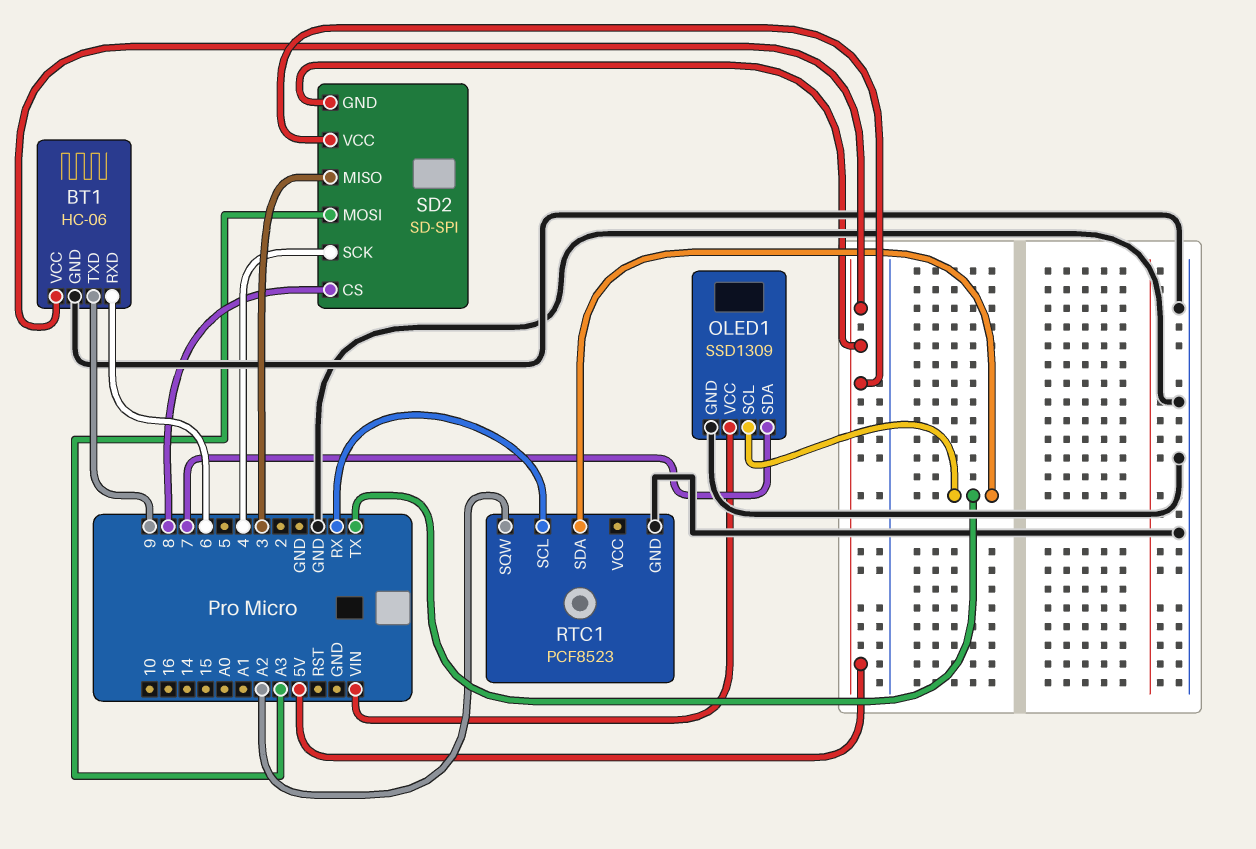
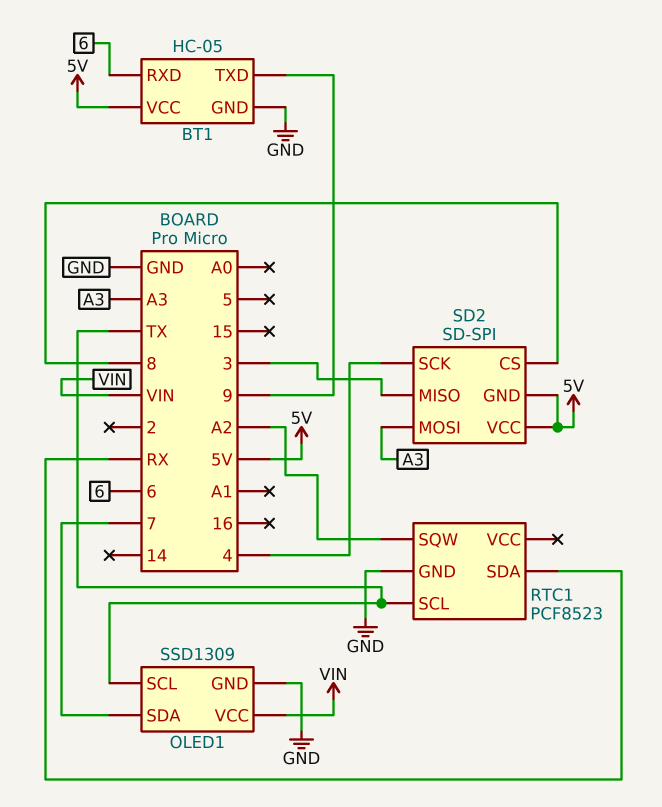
BT1: HC-06 -> HC-05
RTC1 pin SCL: RX -> TX
RTC1 pin SDA: TX -> RX

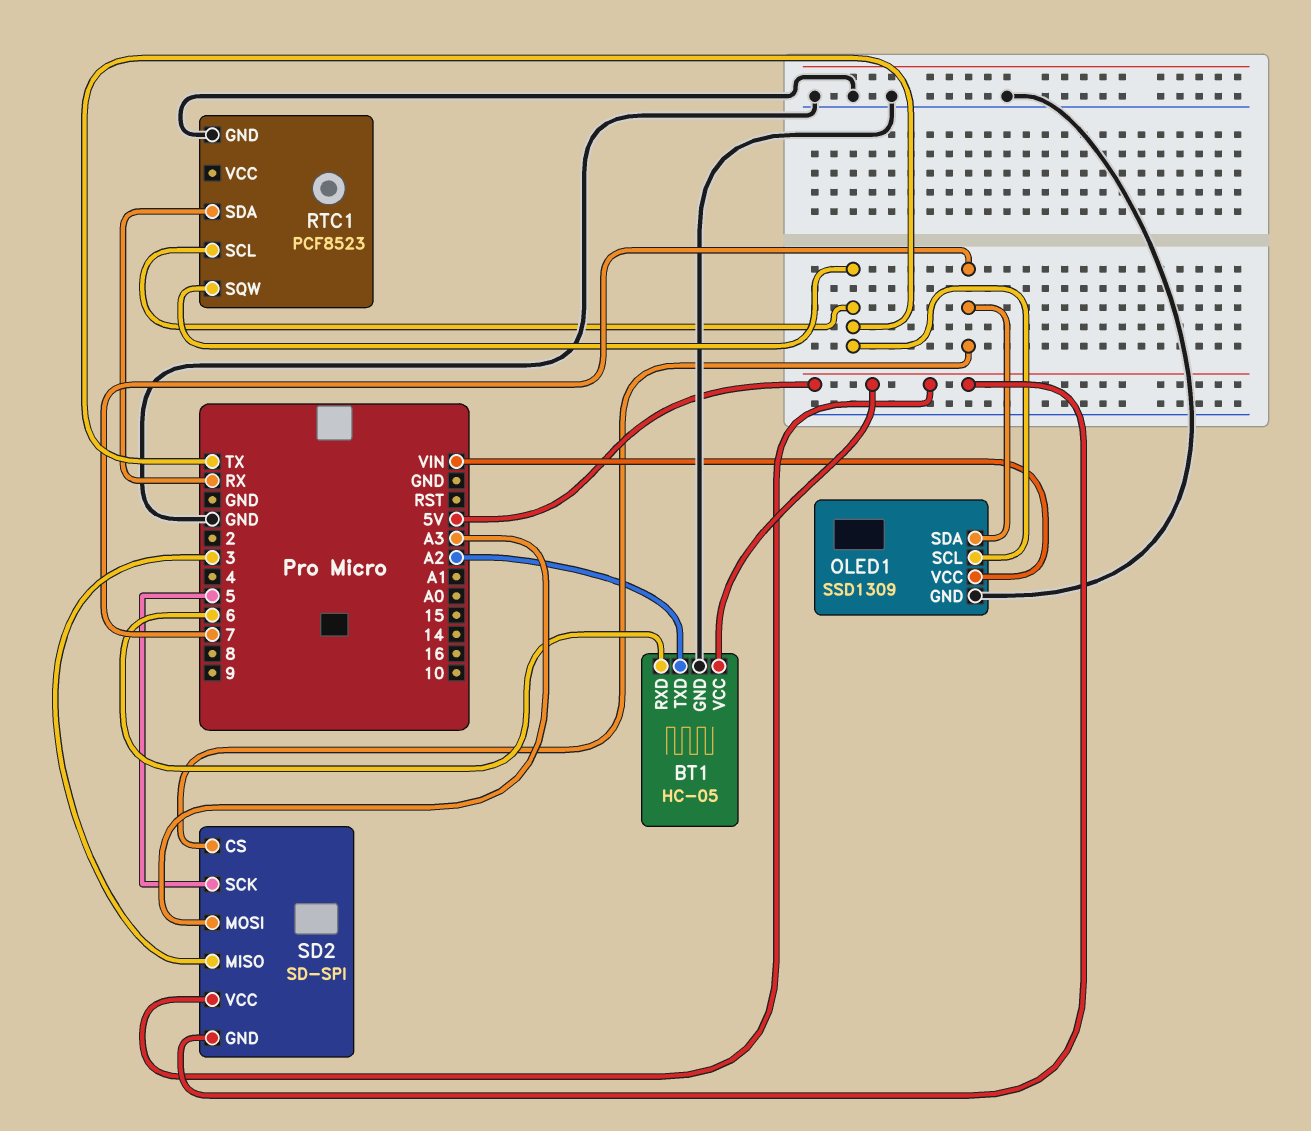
BT1 pin TXD: 9 -> A2
RTC1 pin SQW: A2 -> TX
SD2 pin CS: 8 -> 7
SD2 pin SCK: 4 -> 5

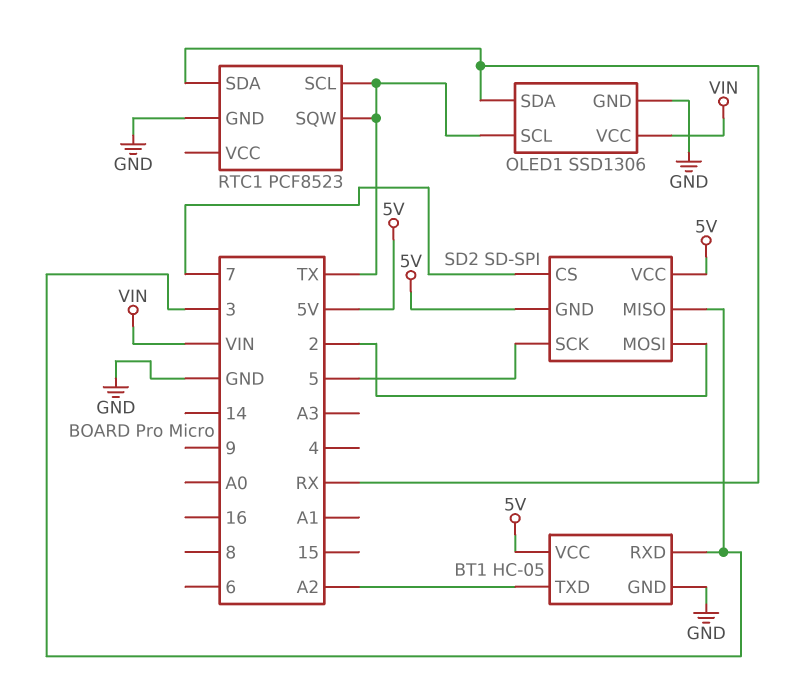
BT1 pin RXD: 6 -> 3
OLED1: SSD1309 -> SSD1306
OLED1 pin SDA: 7 -> RX
SD2 pin MOSI: A3 -> 2

